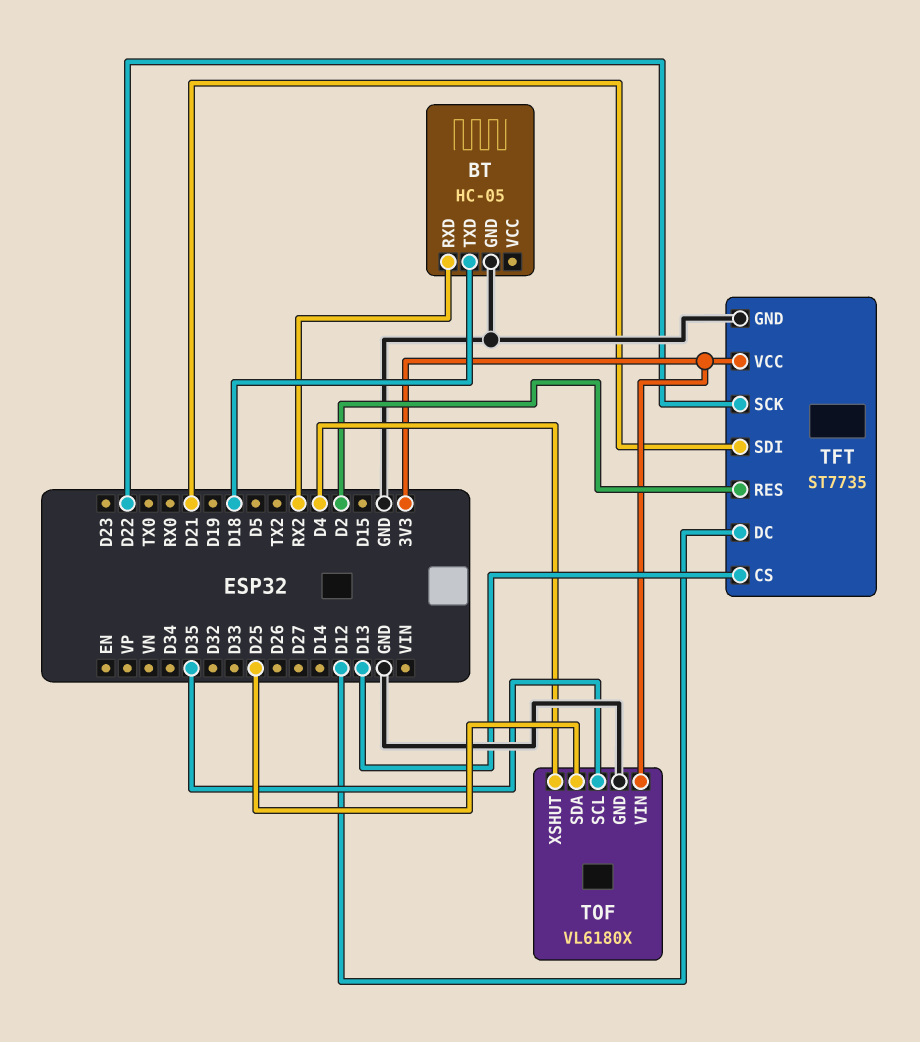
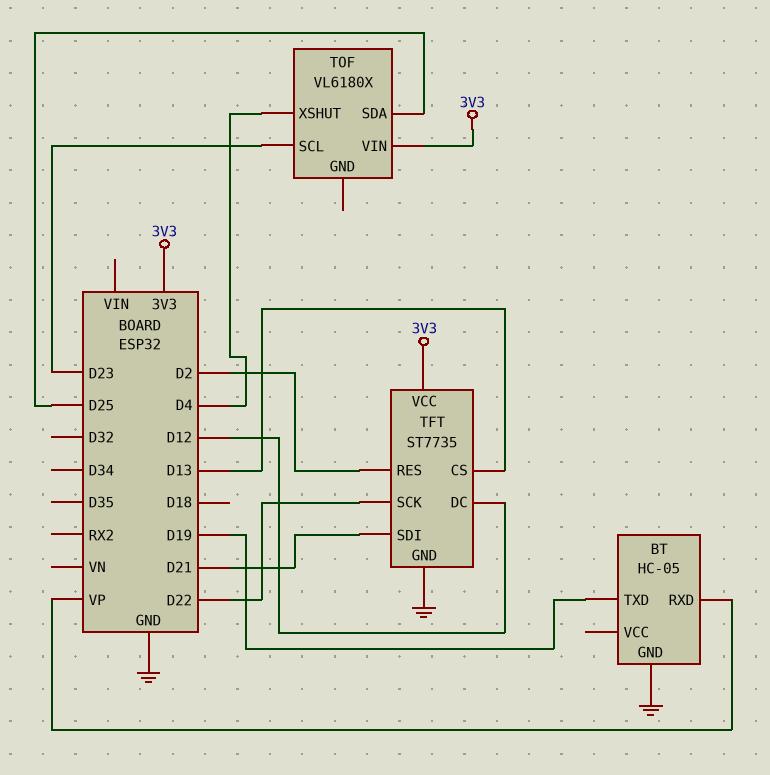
BT pin RXD: RX2 -> VP
BT pin TXD: D18 -> D19
TOF pin GND: GND -> none
TOF pin SCL: D35 -> D23

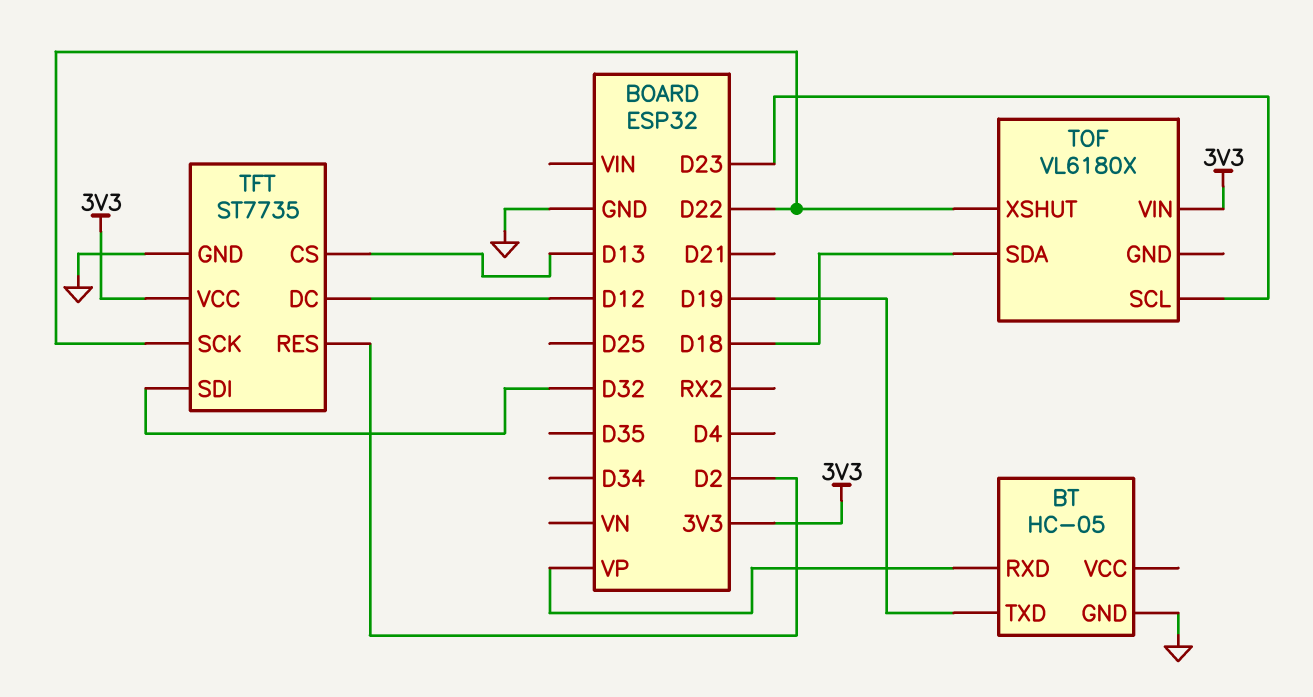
TFT pin SDI: D21 -> D32
TOF pin SDA: D25 -> D18
TOF pin XSHUT: D4 -> D22

